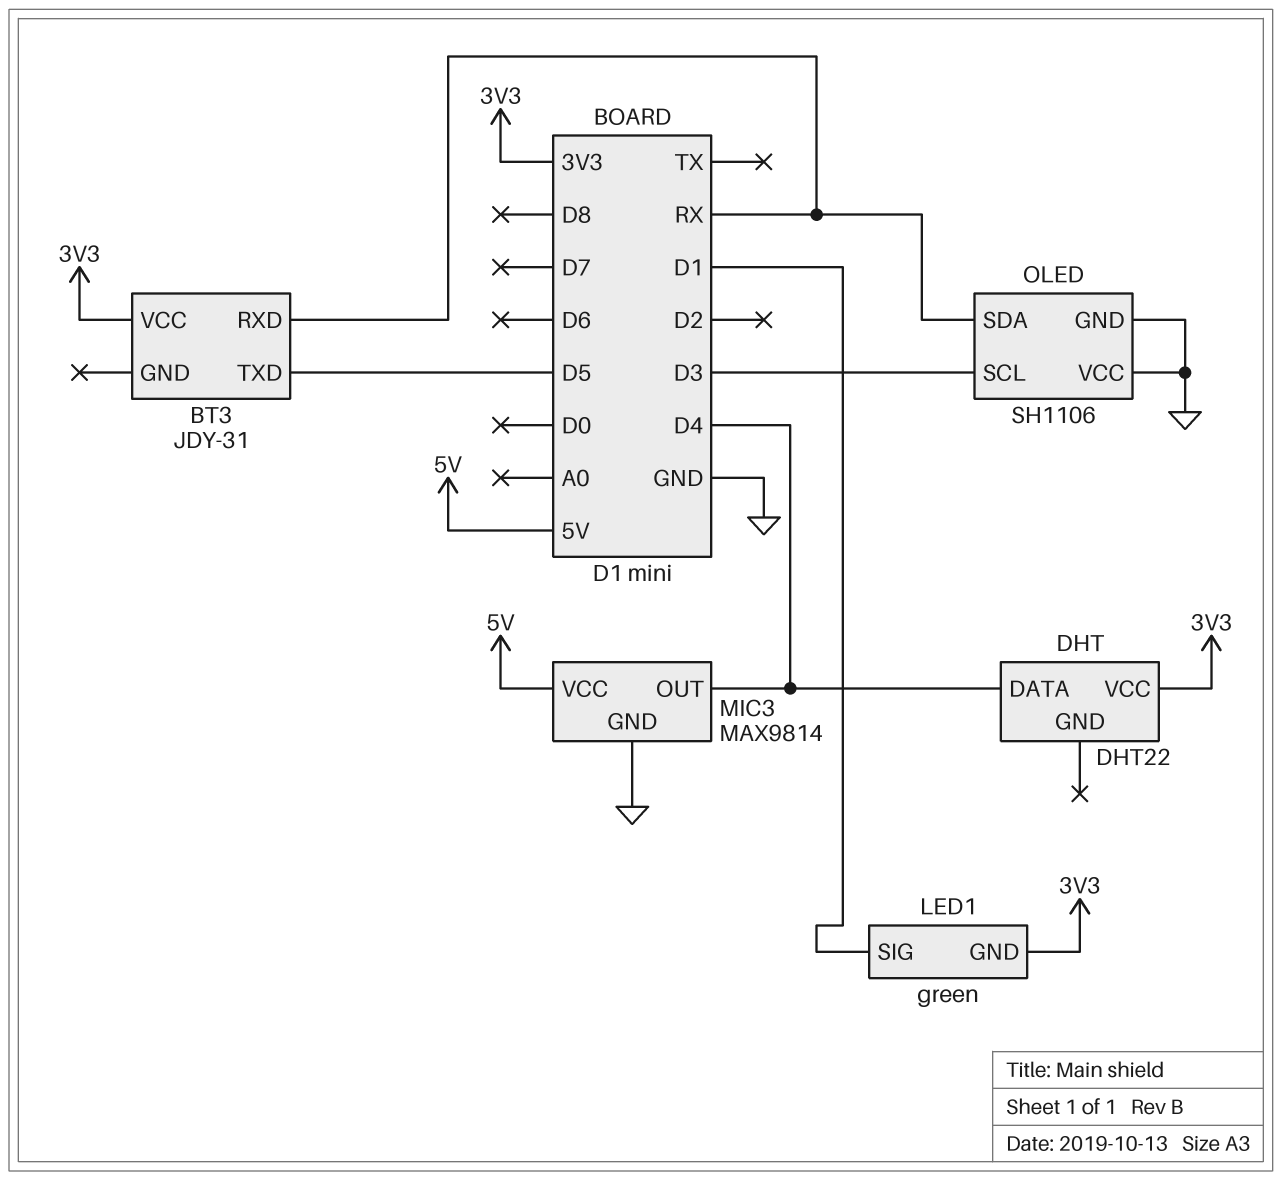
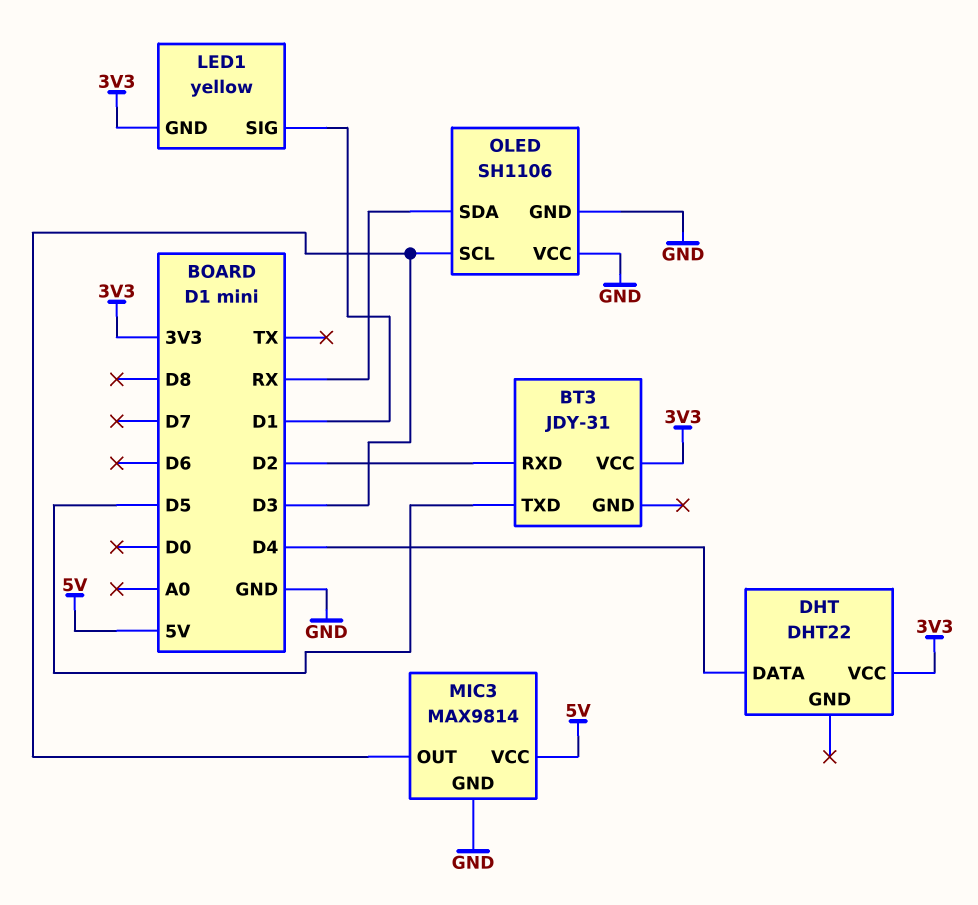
BT3 pin RXD: RX -> D2
LED1: green -> yellow
MIC3 pin OUT: D4 -> D3

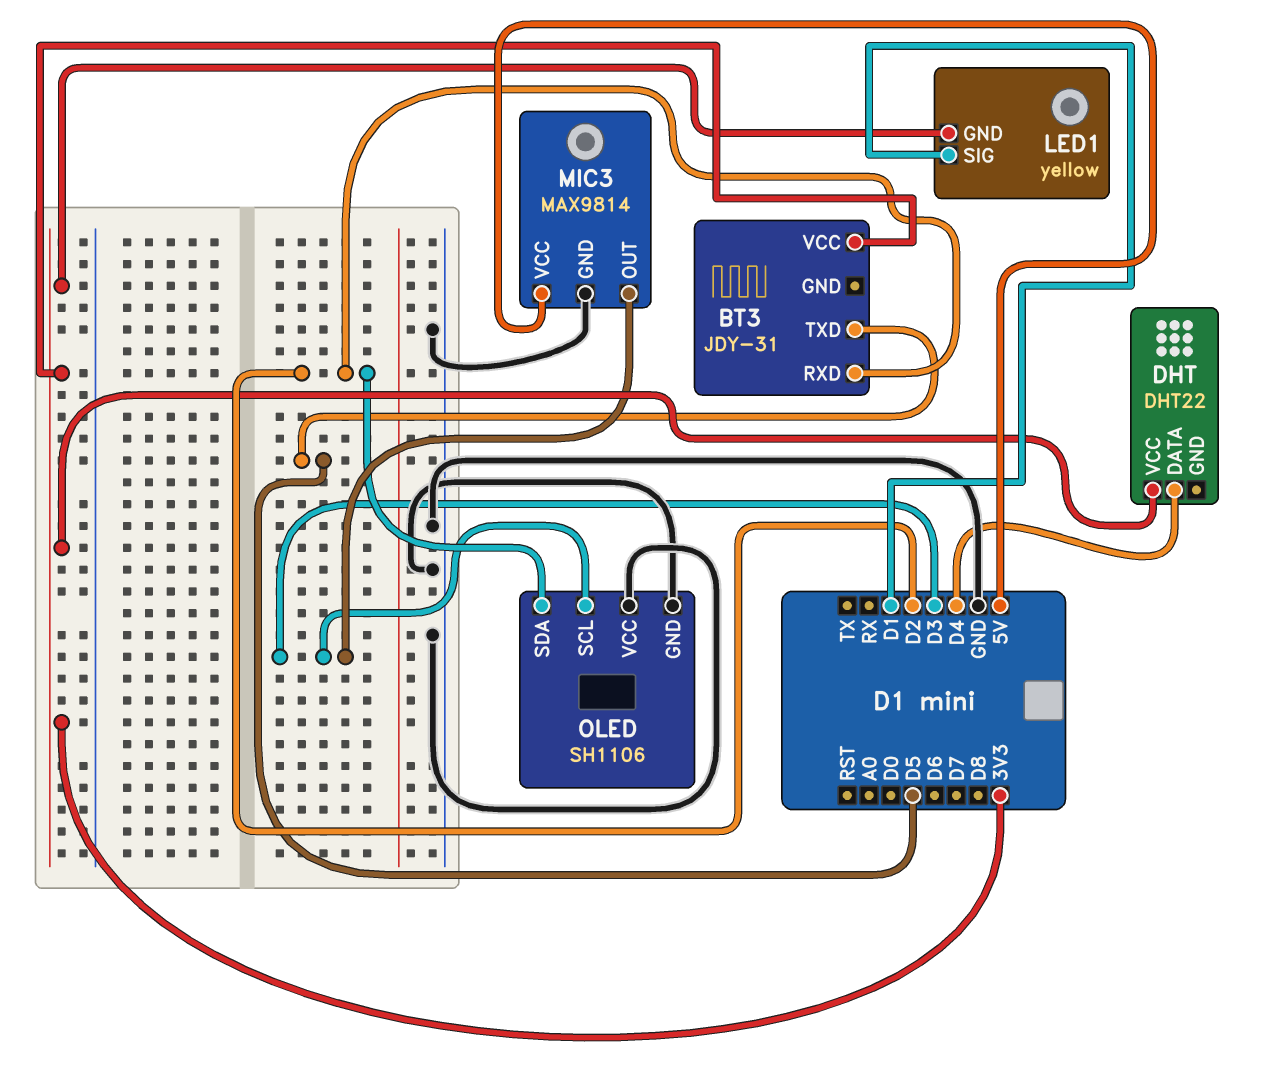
OLED pin SDA: RX -> D2

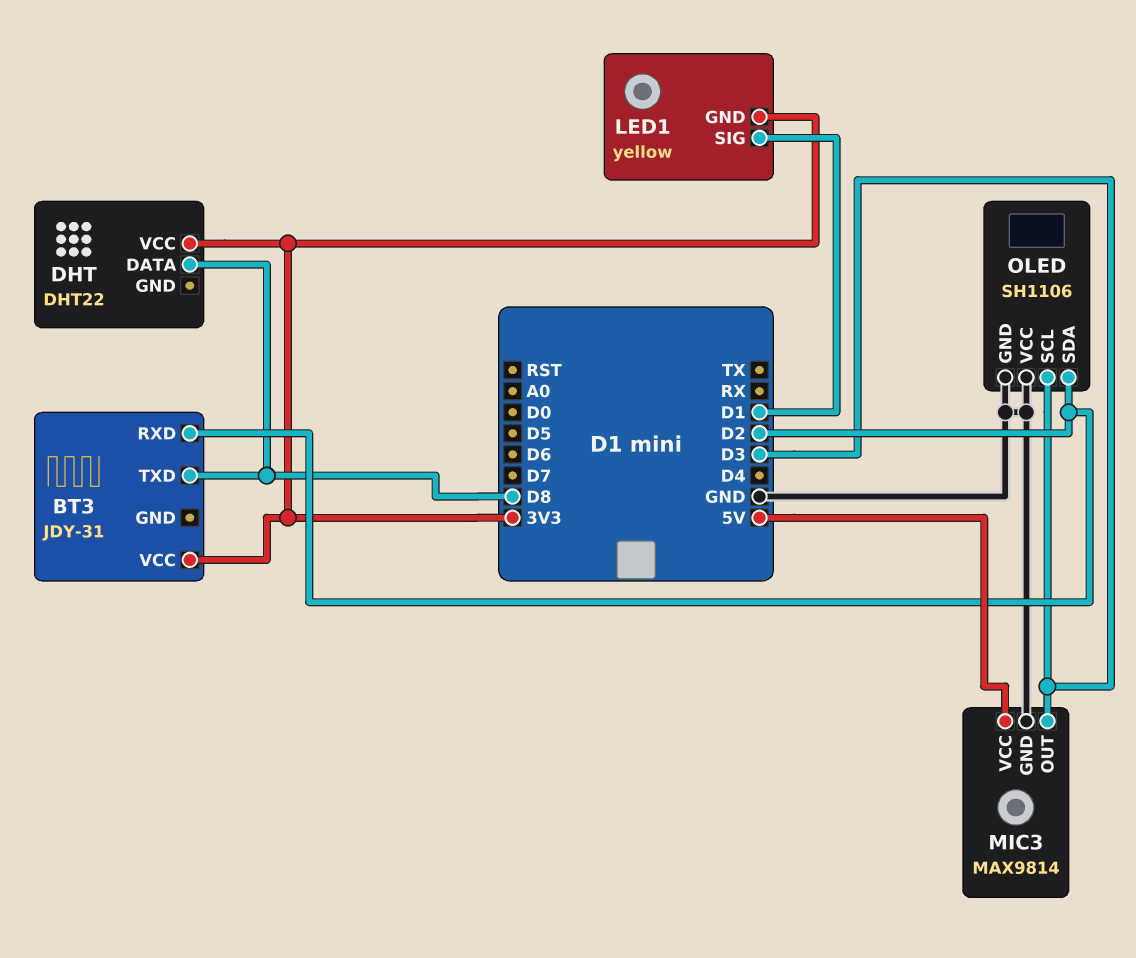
BT3 pin TXD: D5 -> D8
DHT pin DATA: D4 -> D8

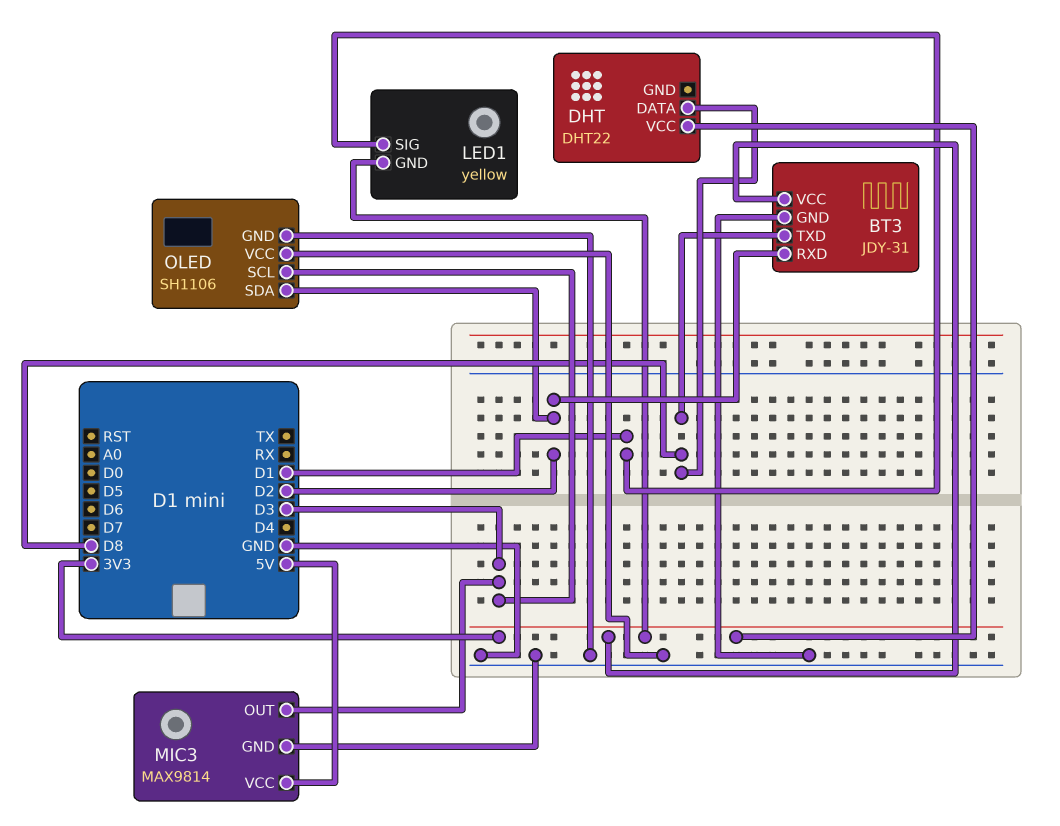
BT3 pin GND: none -> GND

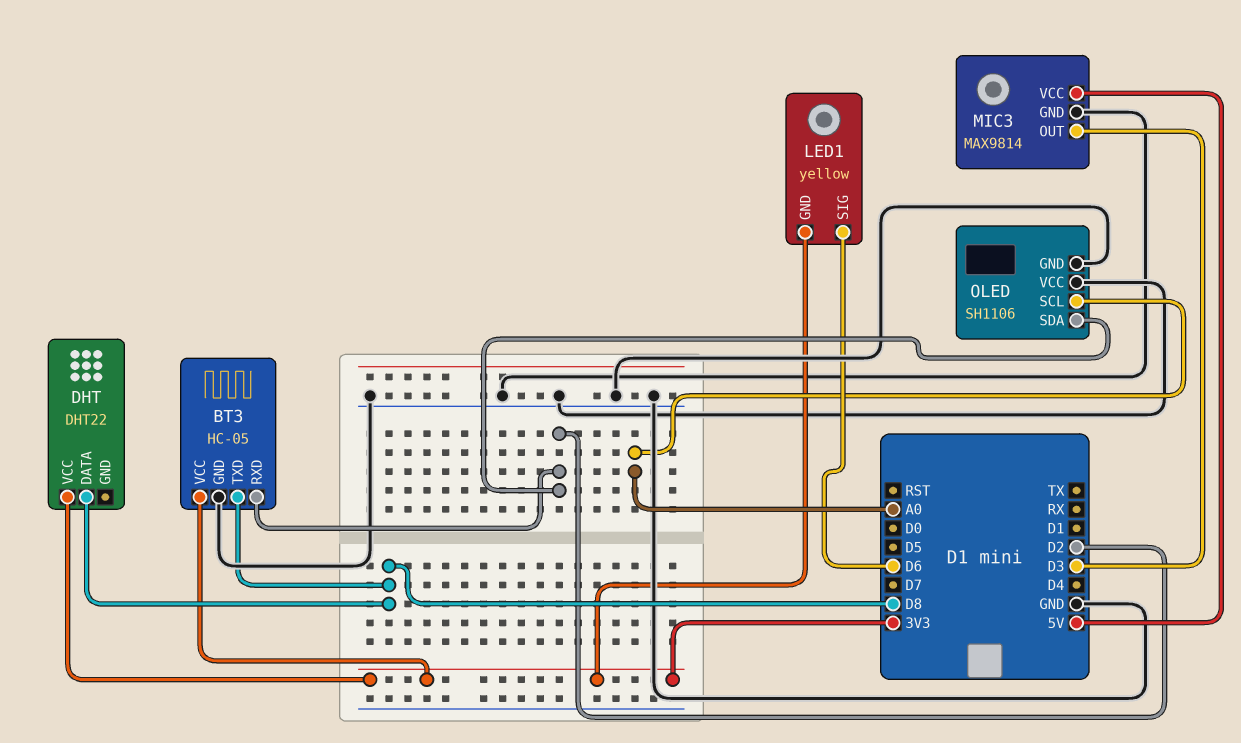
BT3: JDY-31 -> HC-05
LED1 pin SIG: D1 -> D6
OLED pin SCL: D3 -> A0

